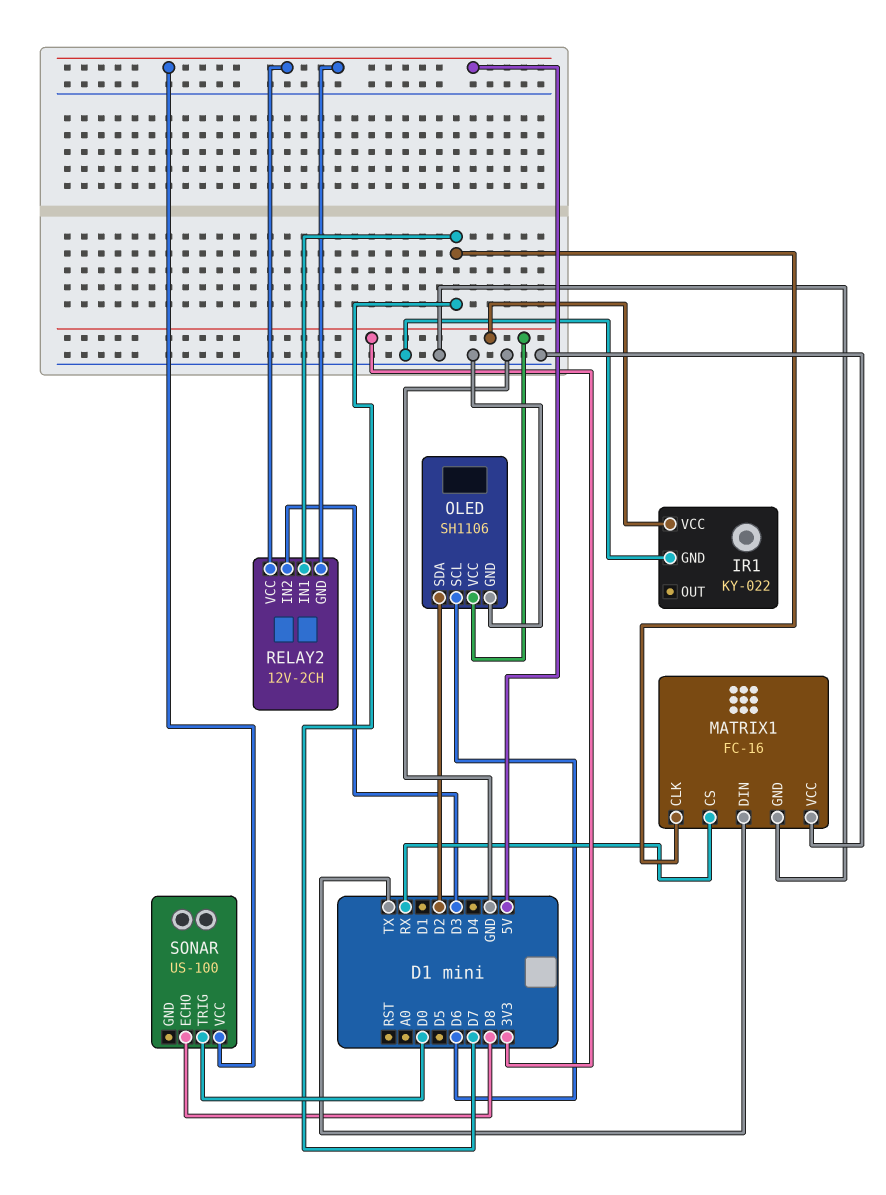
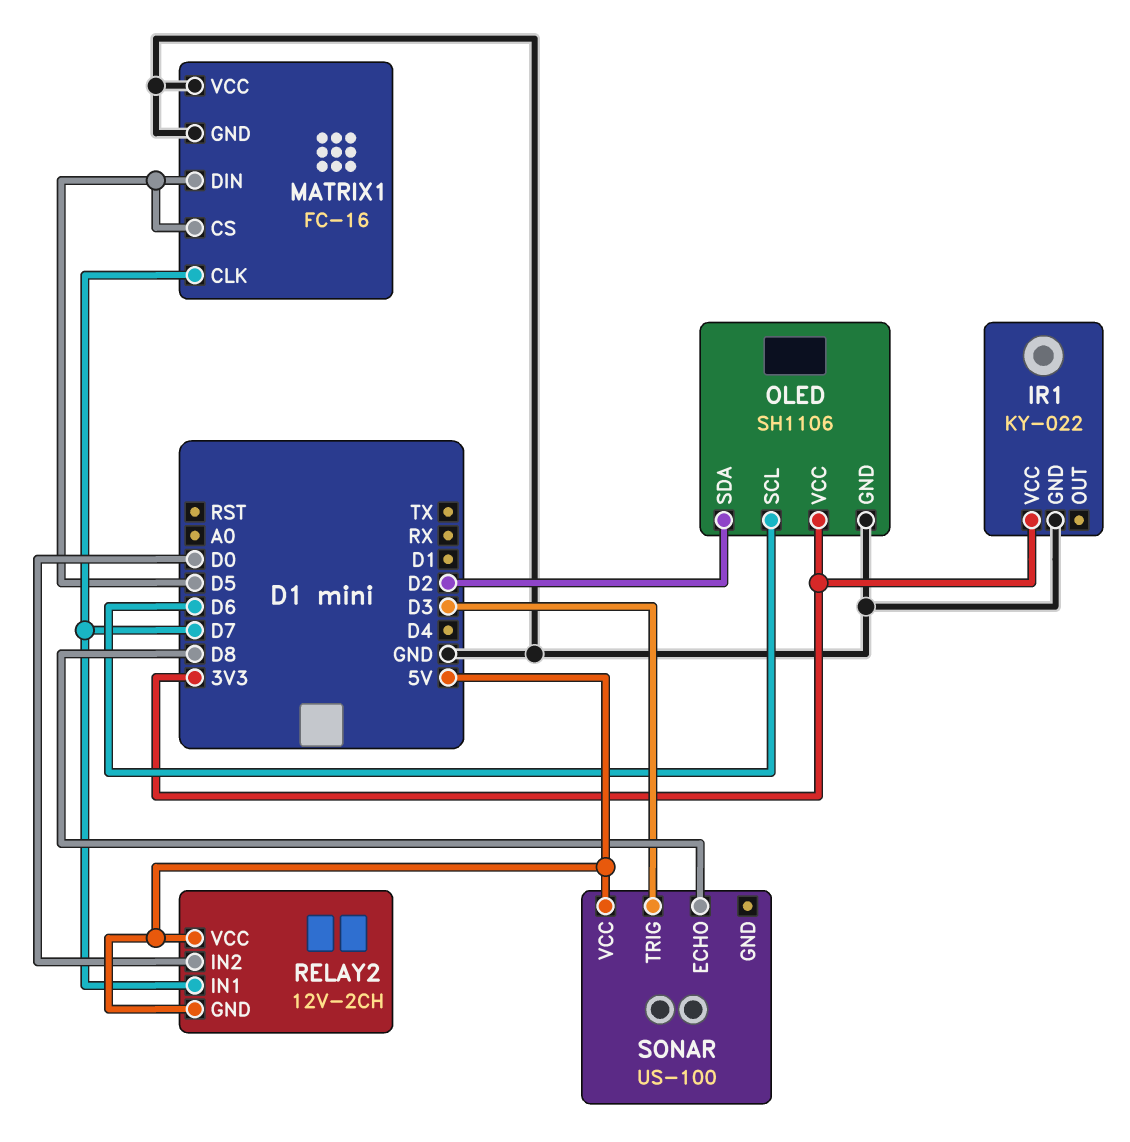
MATRIX1 pin CS: RX -> D5
MATRIX1 pin DIN: TX -> D5
RELAY2 pin IN2: D3 -> D0
SONAR pin TRIG: D0 -> D3

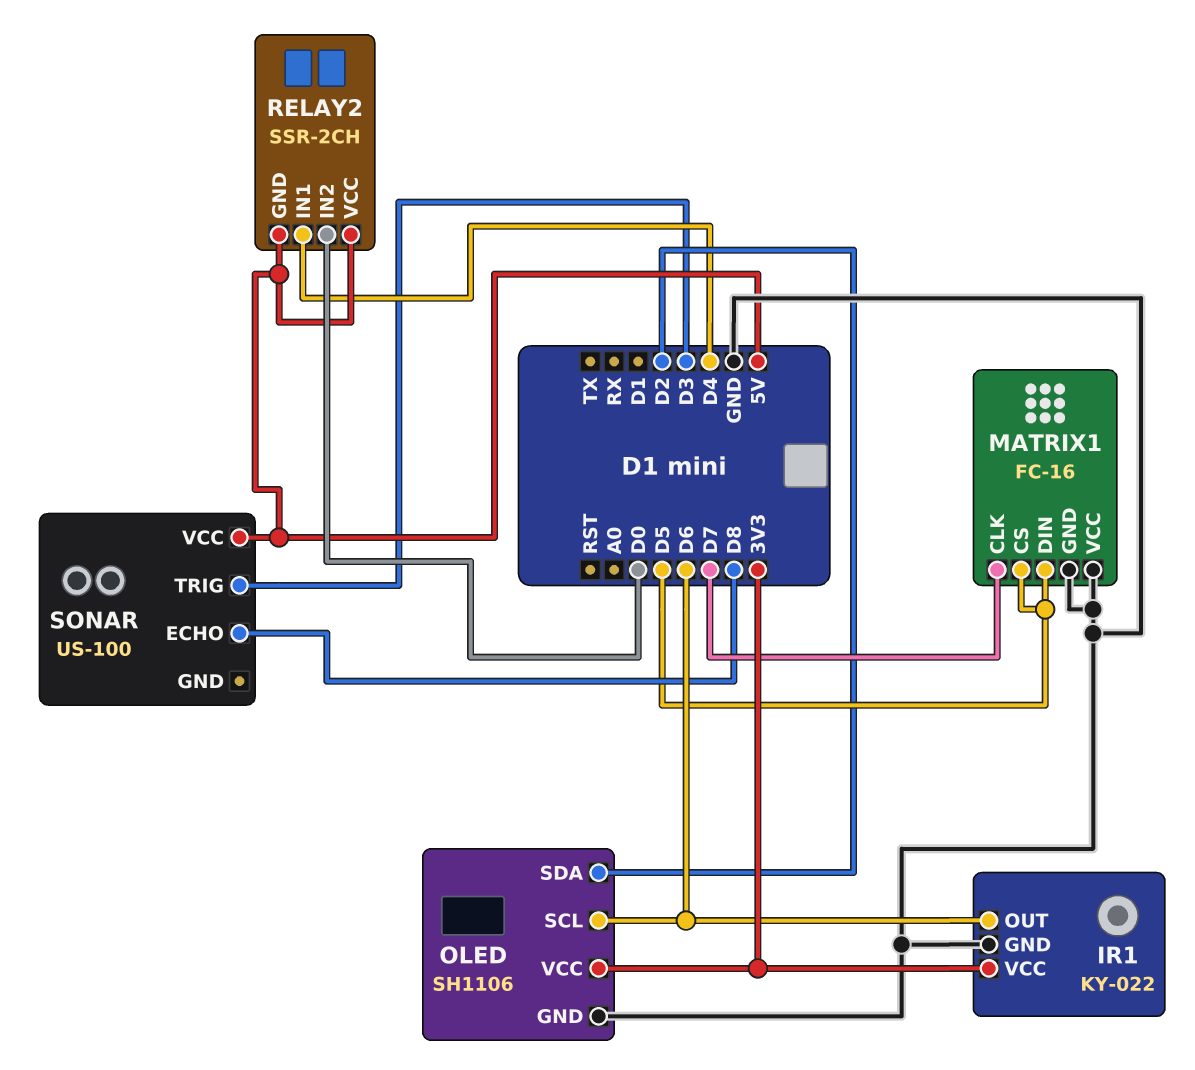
IR1 pin OUT: none -> D6
RELAY2: 12V-2CH -> SSR-2CH
RELAY2 pin IN1: D7 -> D4

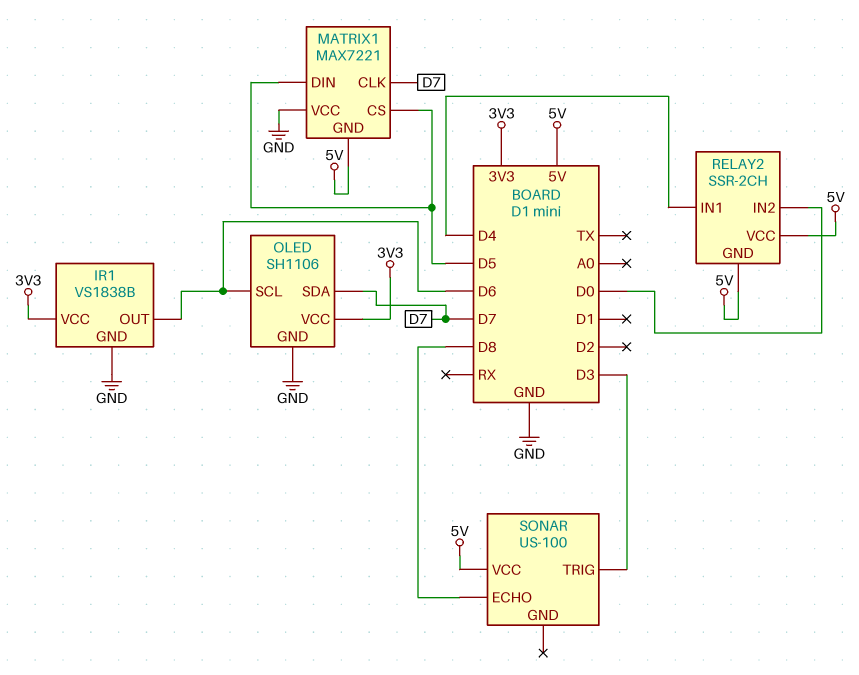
IR1: KY-022 -> VS1838B
MATRIX1: FC-16 -> MAX7221
MATRIX1 pin GND: GND -> 5V
OLED pin SDA: D2 -> D7

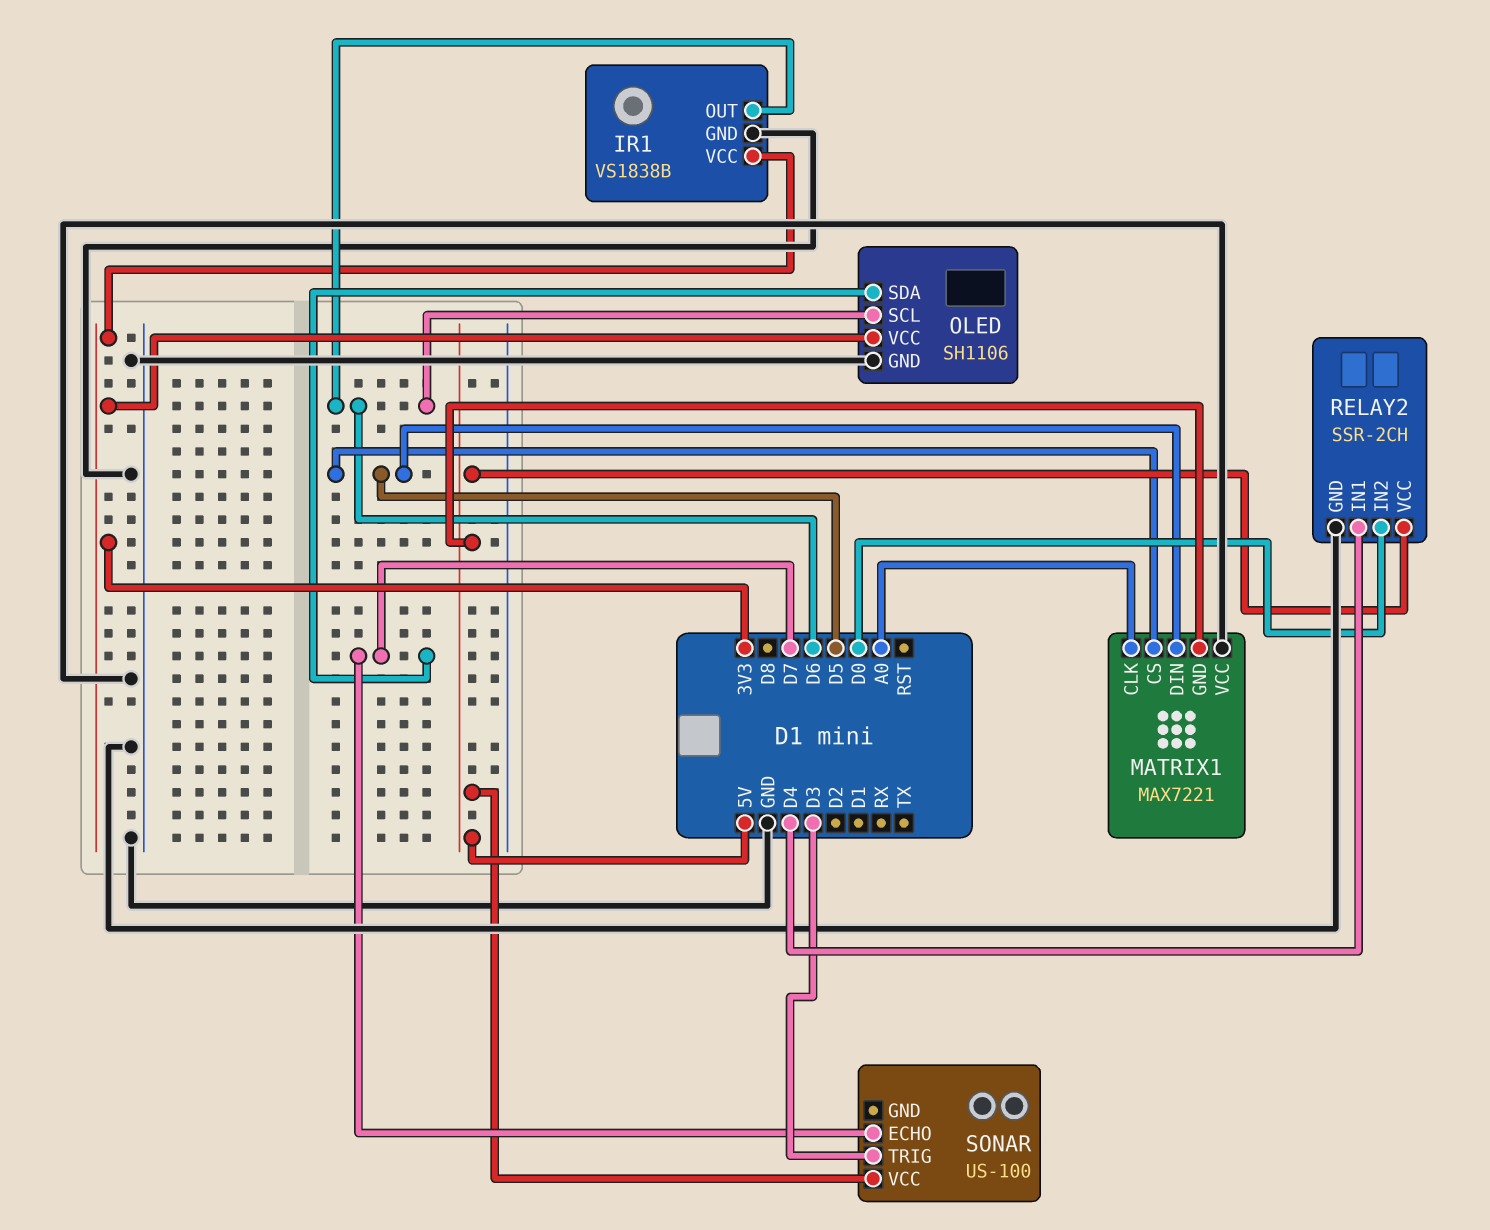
MATRIX1 pin CLK: D7 -> A0
RELAY2 pin GND: 5V -> GND
SONAR pin ECHO: D8 -> D7

